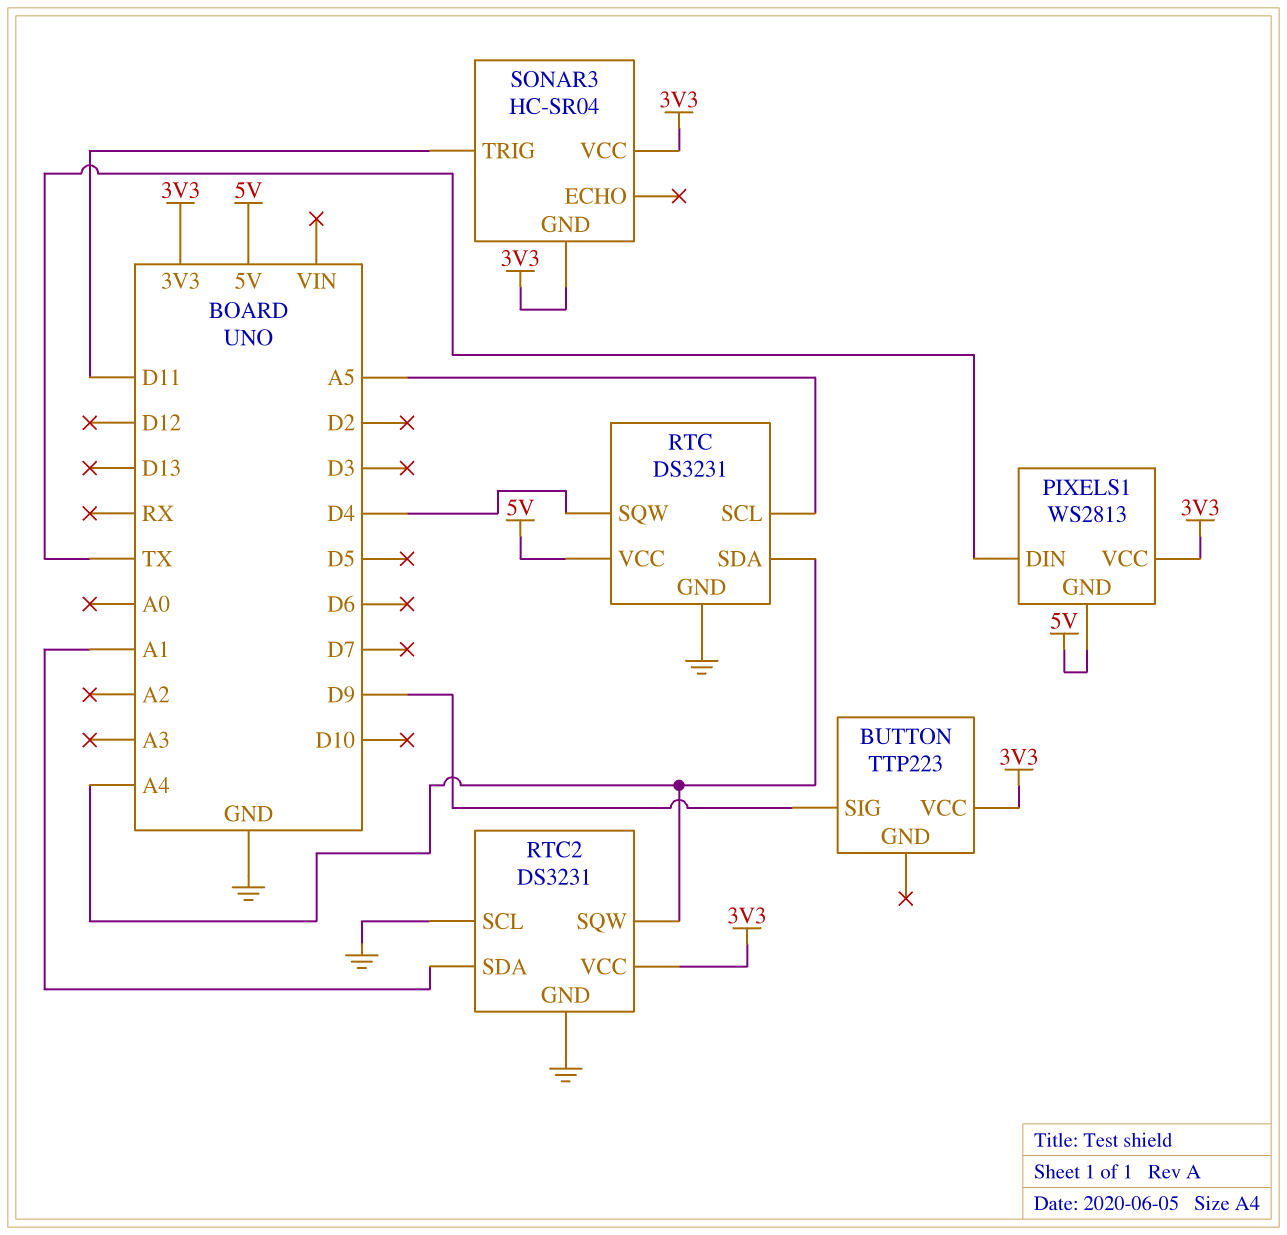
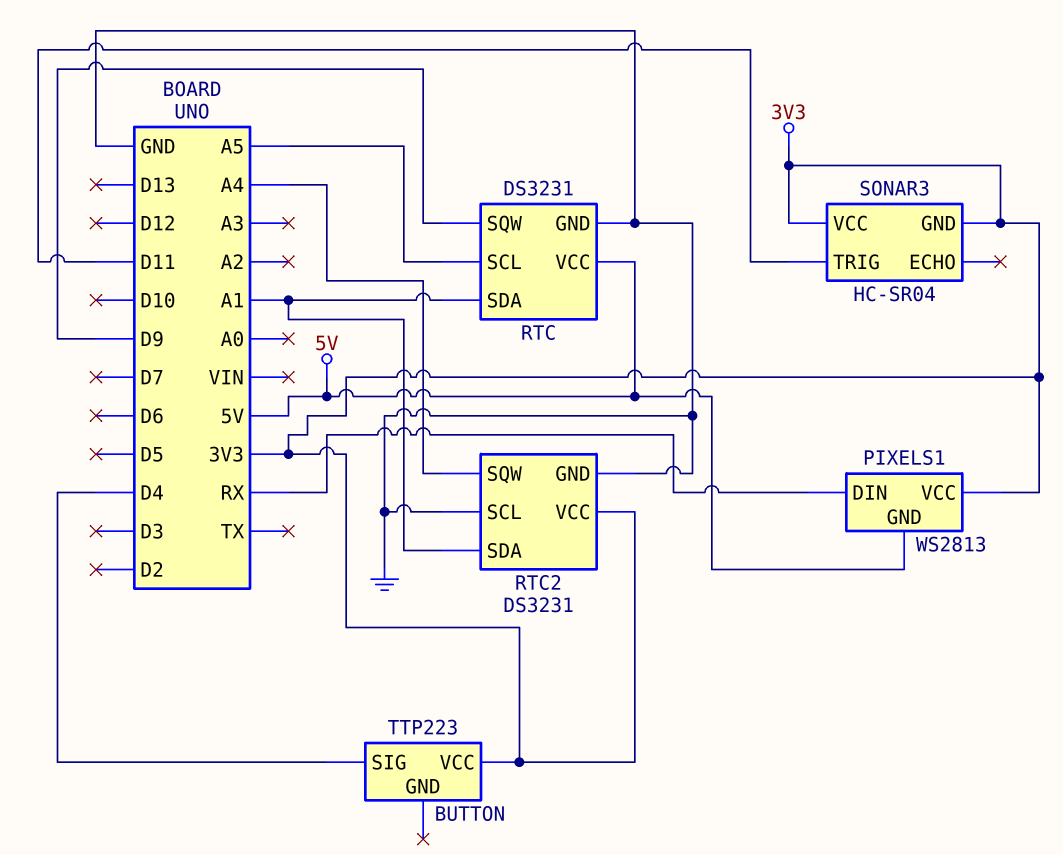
BUTTON pin SIG: D9 -> D4
PIXELS1 pin DIN: TX -> RX
RTC pin SDA: A4 -> A1
RTC pin SQW: D4 -> D9

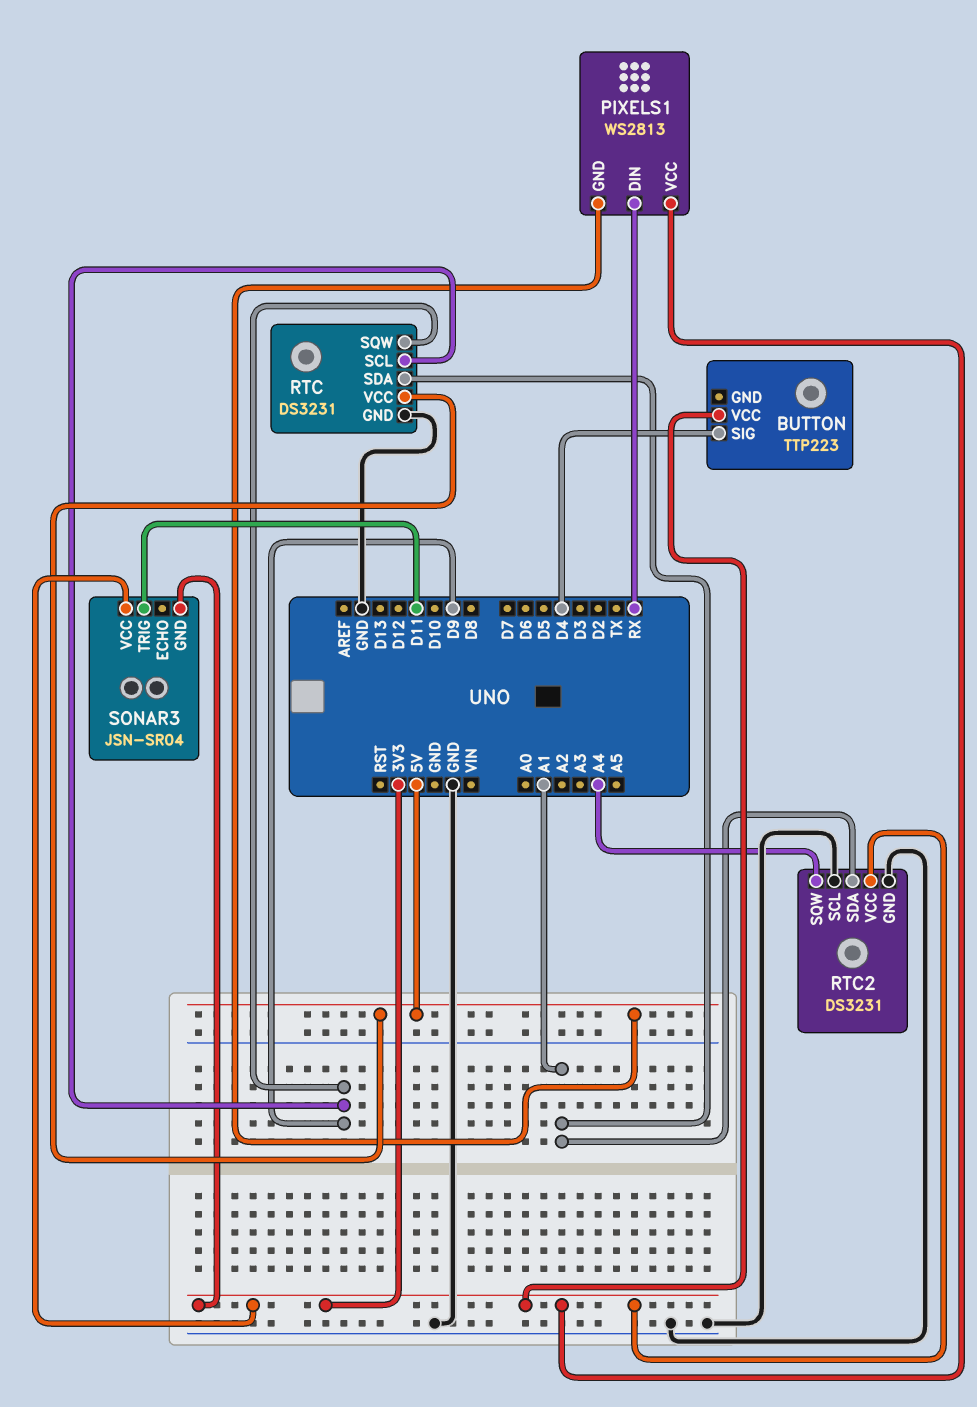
RTC pin SCL: A5 -> D9
SONAR3: HC-SR04 -> JSN-SR04

